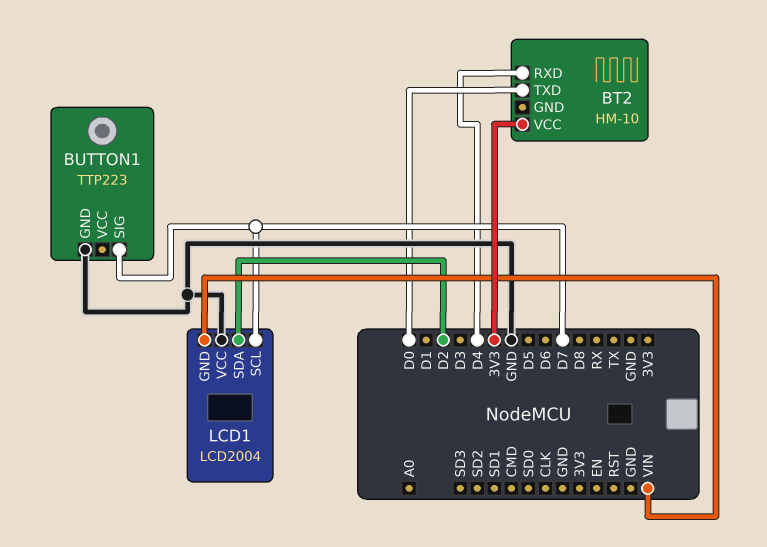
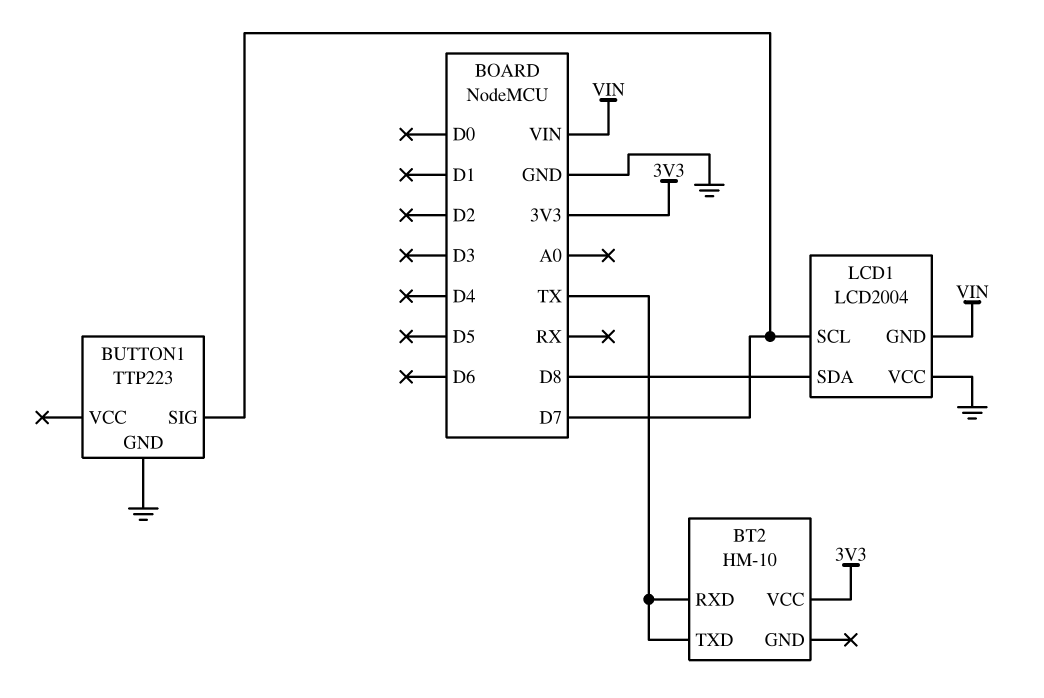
BT2 pin RXD: D4 -> TX
BT2 pin TXD: D0 -> TX
LCD1 pin SDA: D2 -> D8

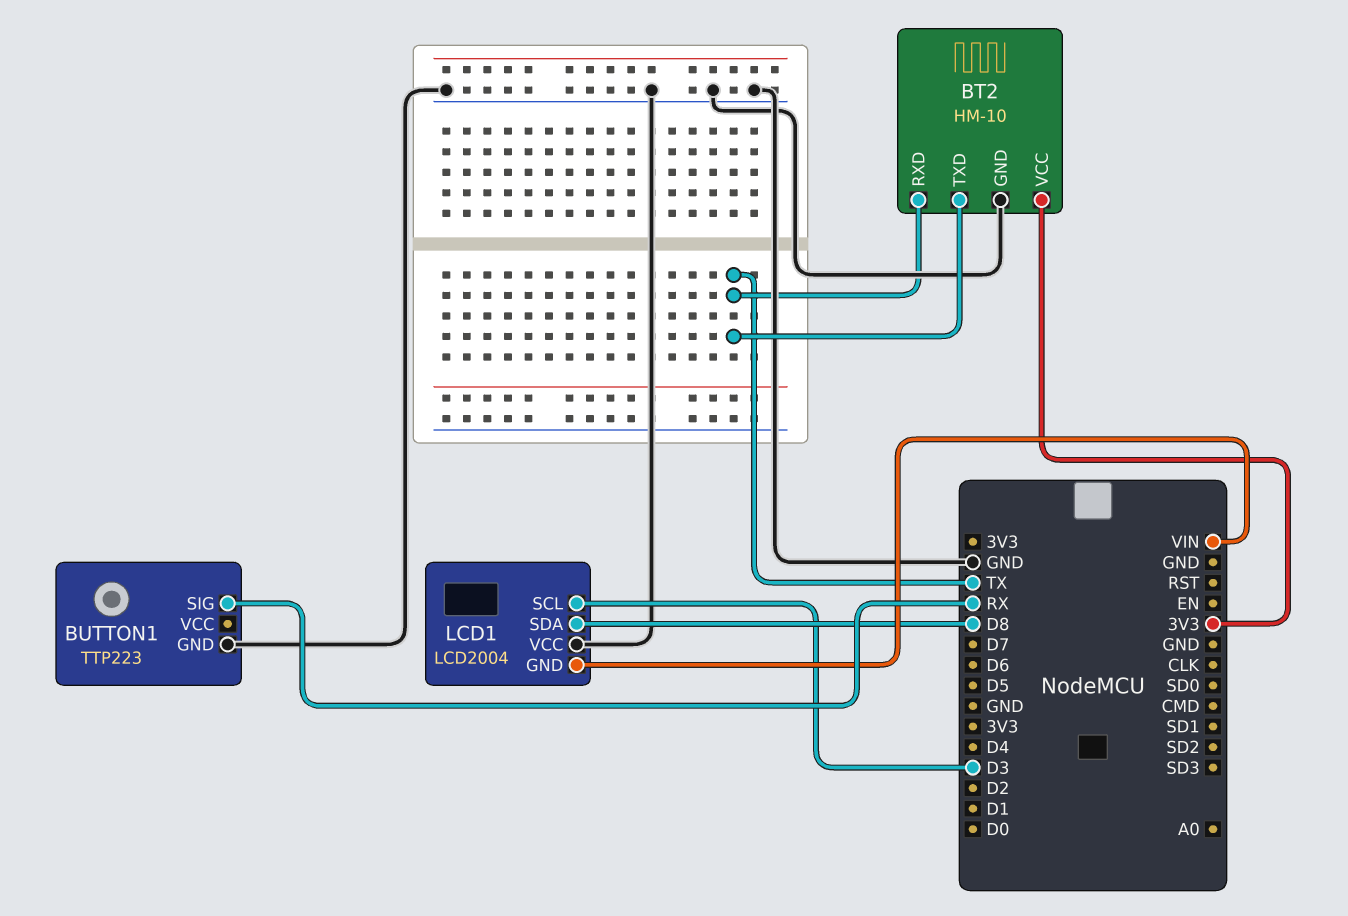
BT2 pin GND: none -> GND
BUTTON1 pin SIG: D7 -> RX
LCD1 pin SCL: D7 -> D3

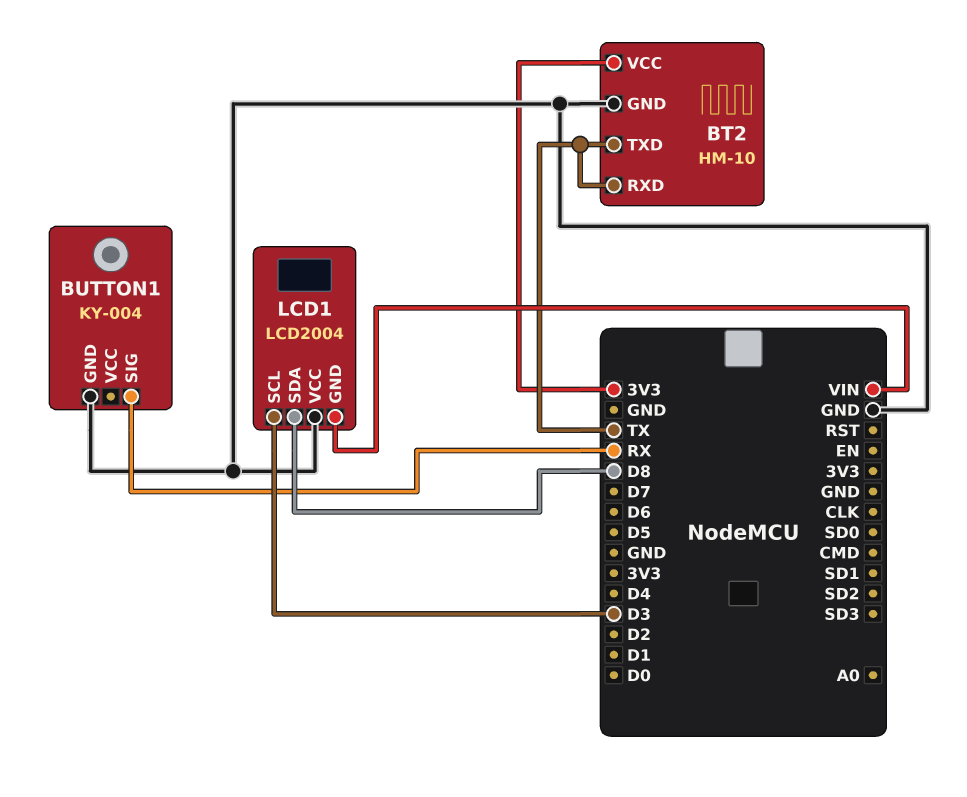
BUTTON1: TTP223 -> KY-004

